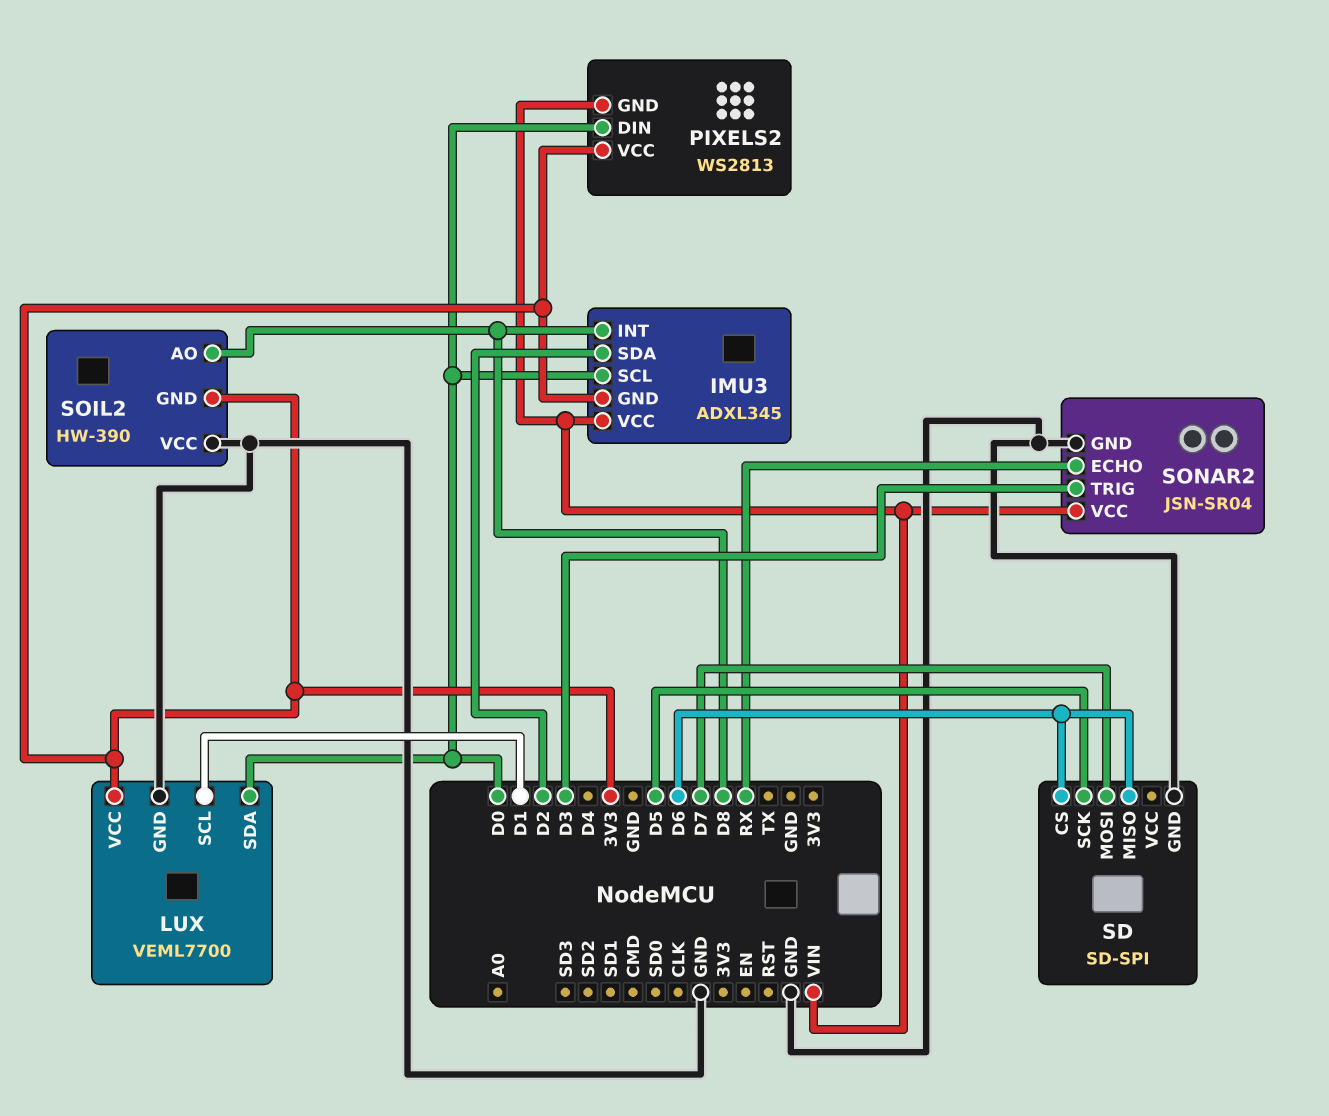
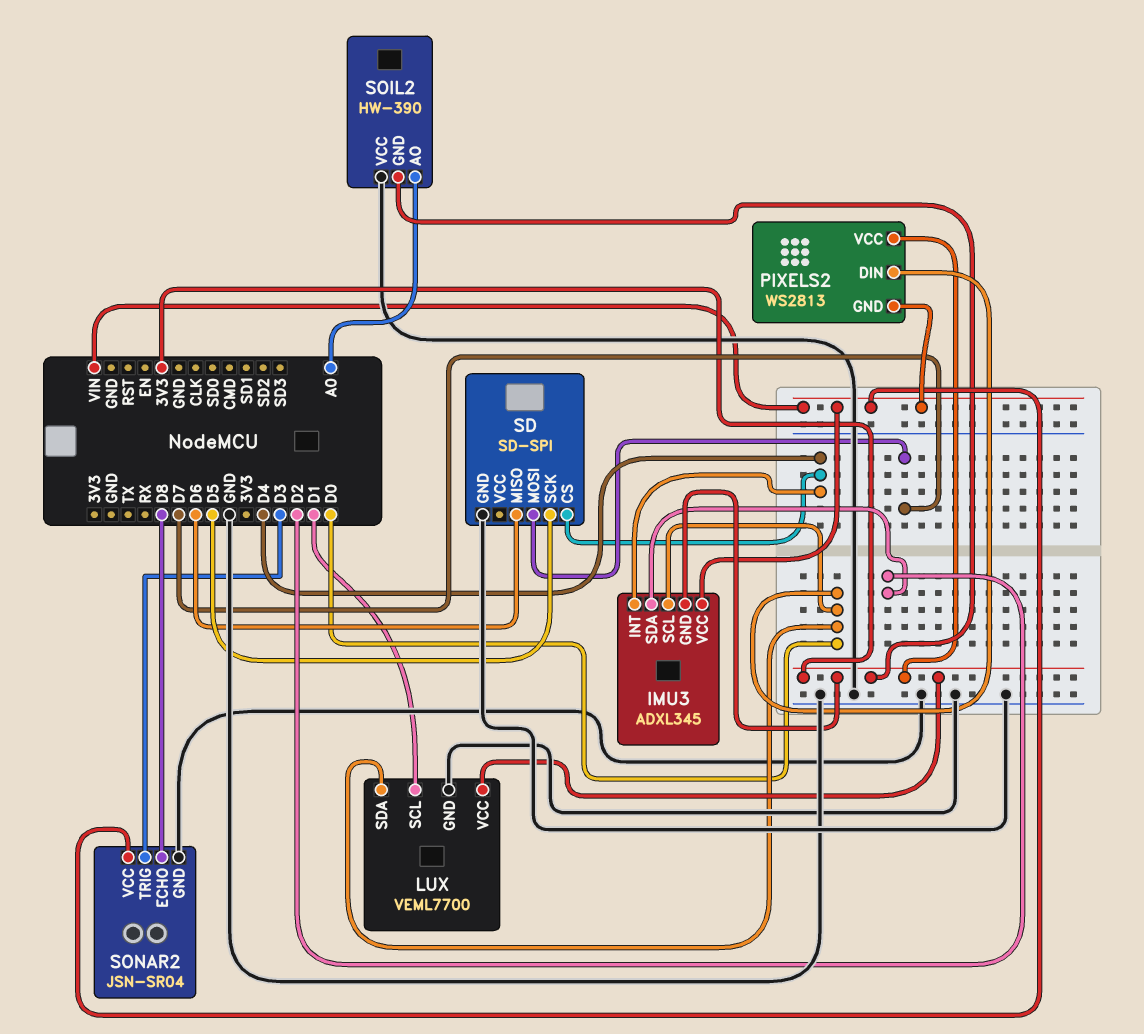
IMU3 pin INT: D8 -> D4
SD pin CS: D6 -> D4
SOIL2 pin AO: D8 -> A0
SONAR2 pin ECHO: RX -> D8

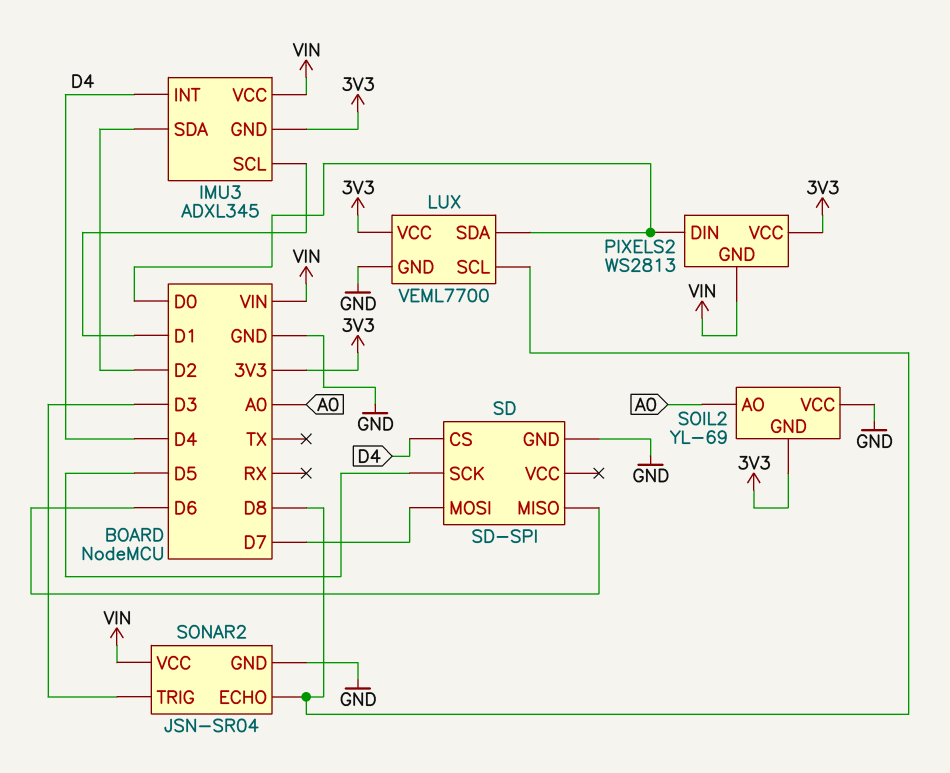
IMU3 pin SCL: D0 -> D1
LUX pin SCL: D1 -> D8
SOIL2: HW-390 -> YL-69

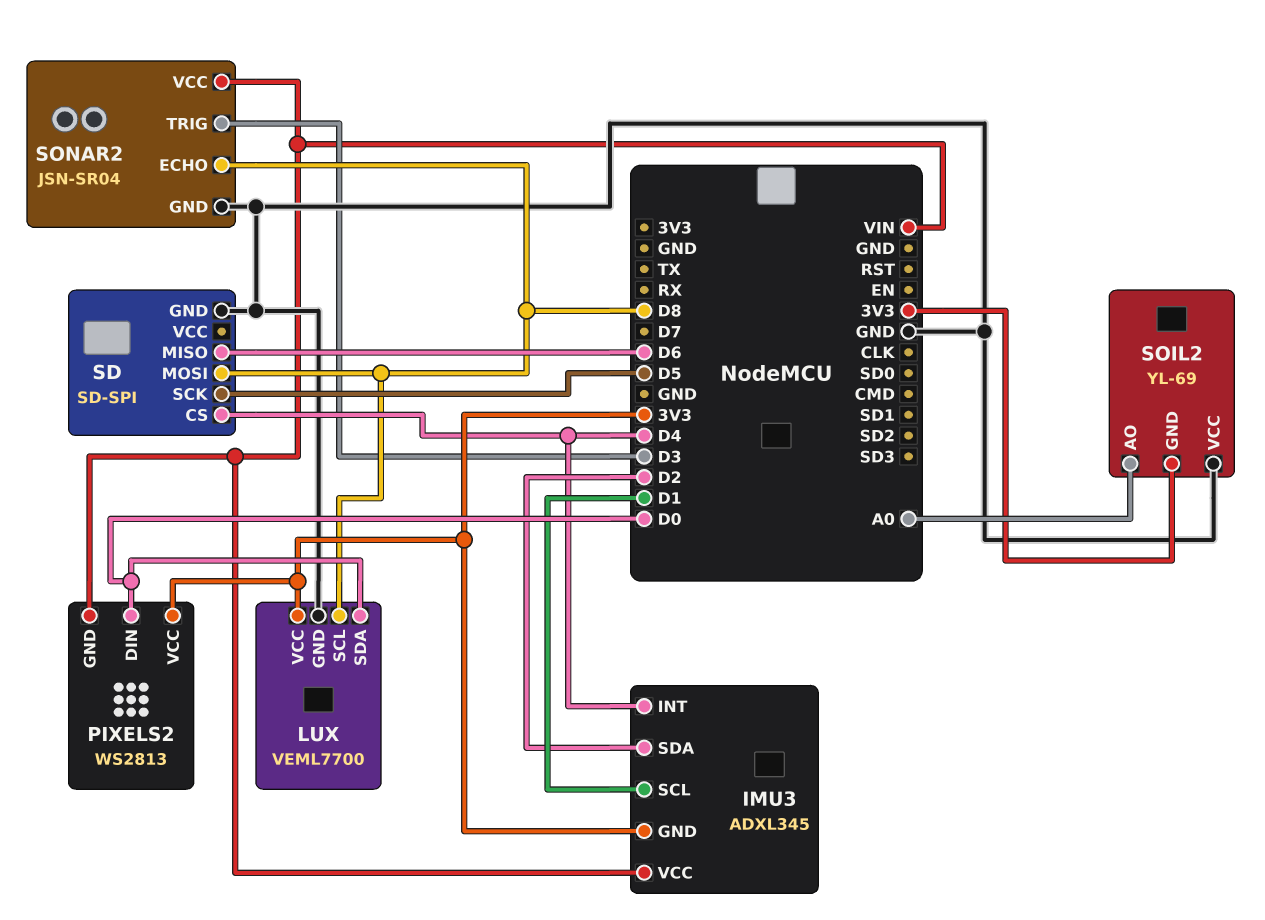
SD pin MOSI: D7 -> D8

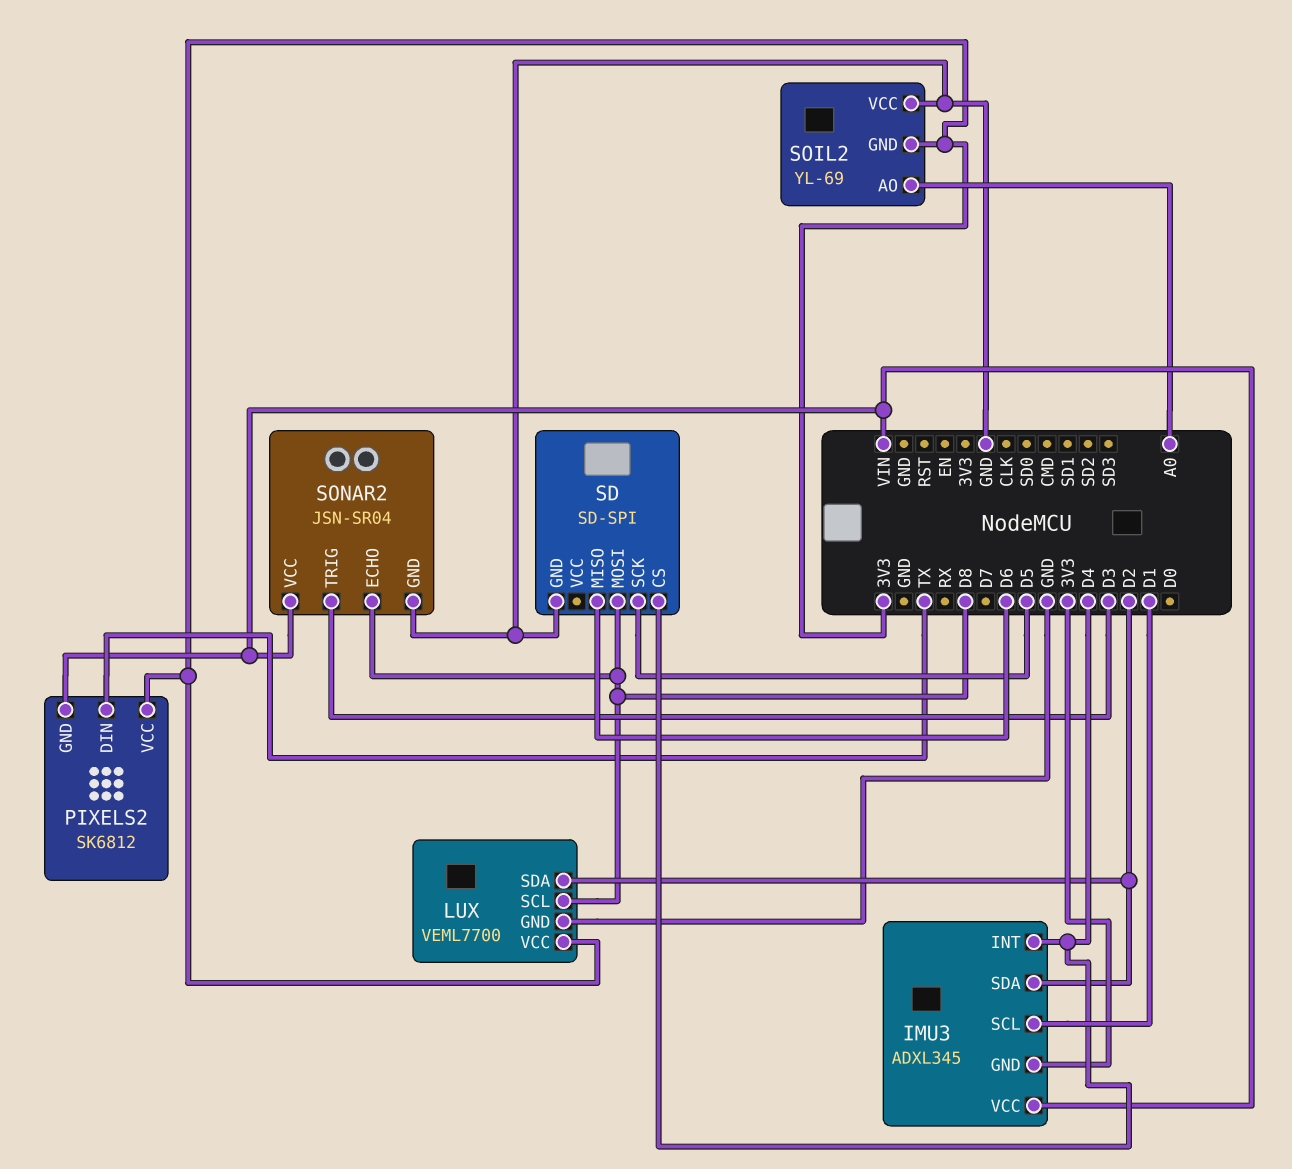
LUX pin SDA: D0 -> D2
PIXELS2: WS2813 -> SK6812
PIXELS2 pin DIN: D0 -> TX

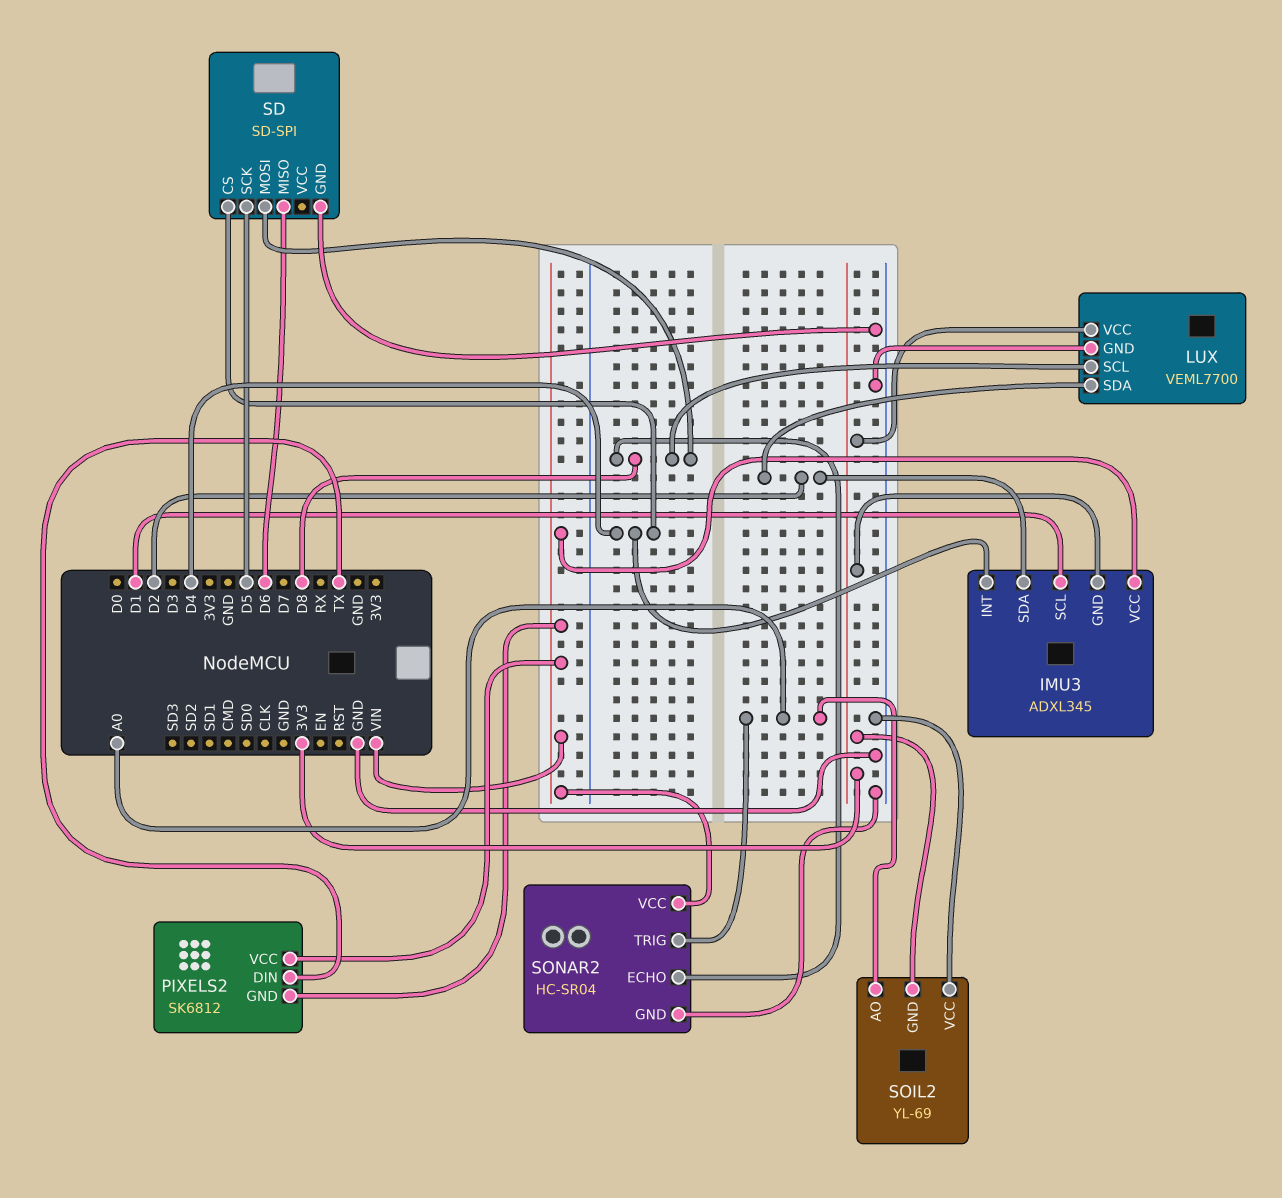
PIXELS2 pin VCC: 3V3 -> VIN
SONAR2: JSN-SR04 -> HC-SR04
SONAR2 pin TRIG: D3 -> A0

